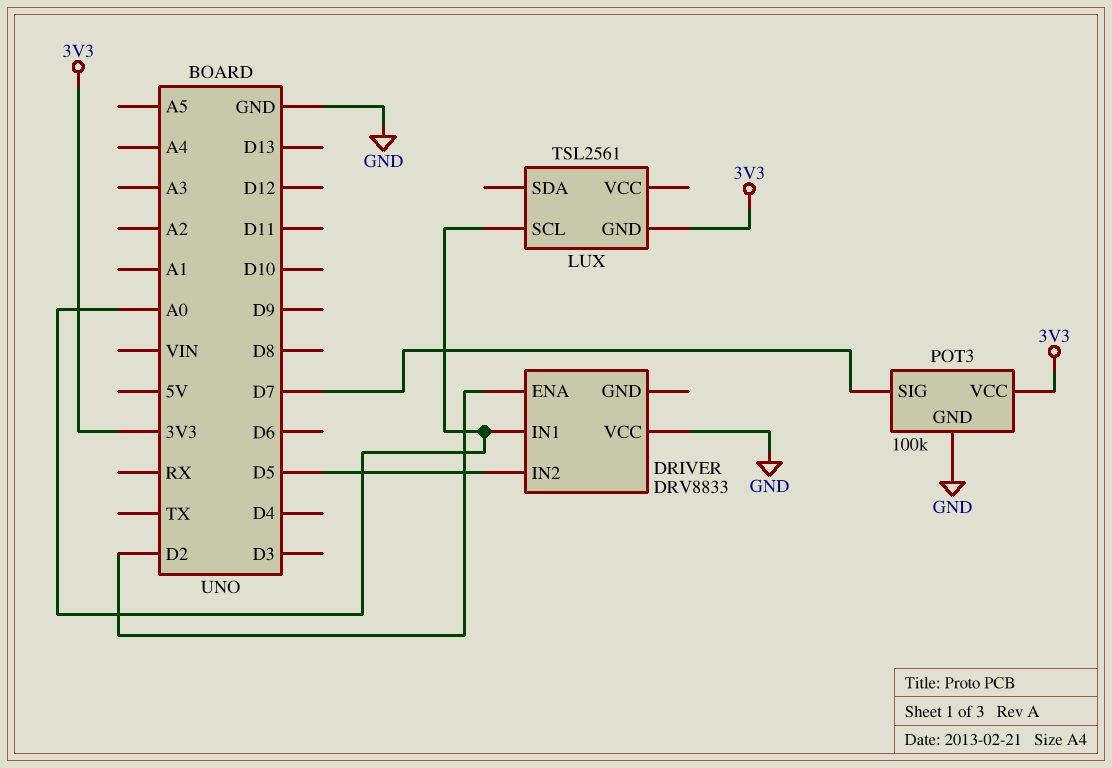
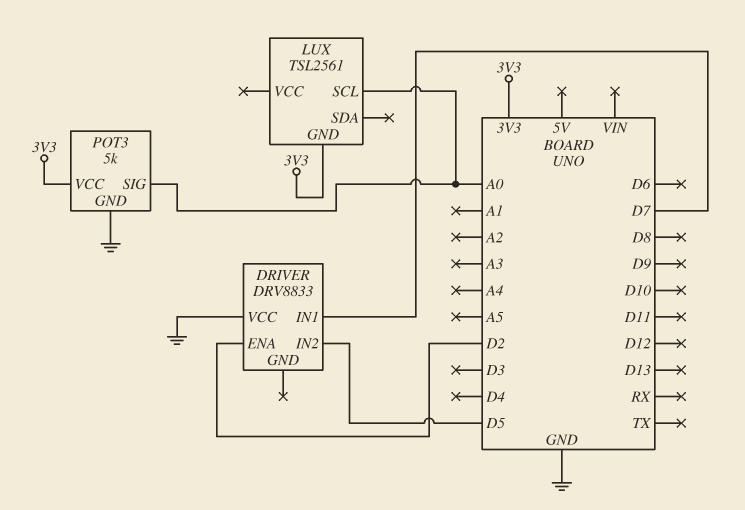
DRIVER pin IN1: A0 -> D7
POT3: 100k -> 5k
POT3 pin SIG: D7 -> A0

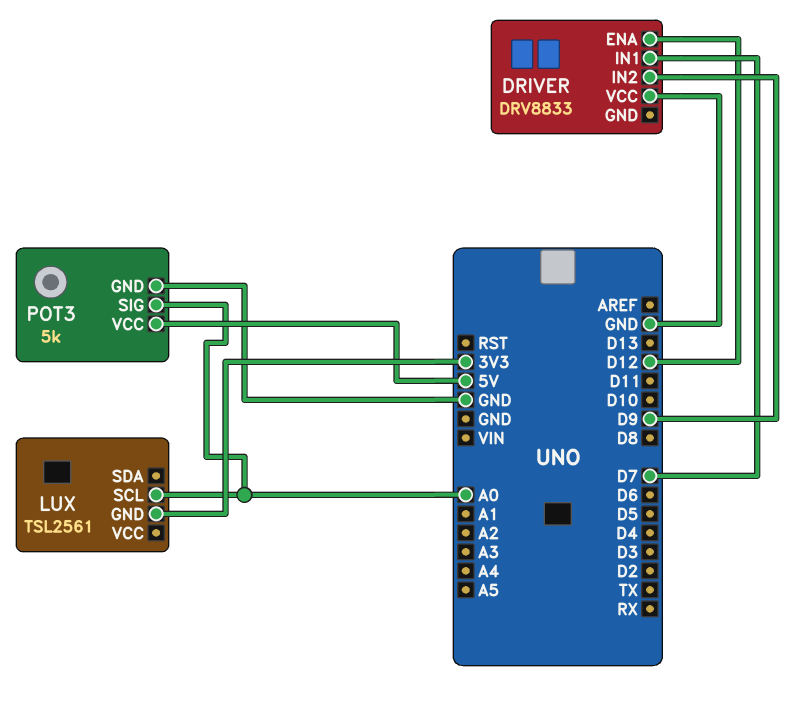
DRIVER pin ENA: D2 -> D12
DRIVER pin IN2: D5 -> D9
POT3 pin VCC: 3V3 -> 5V

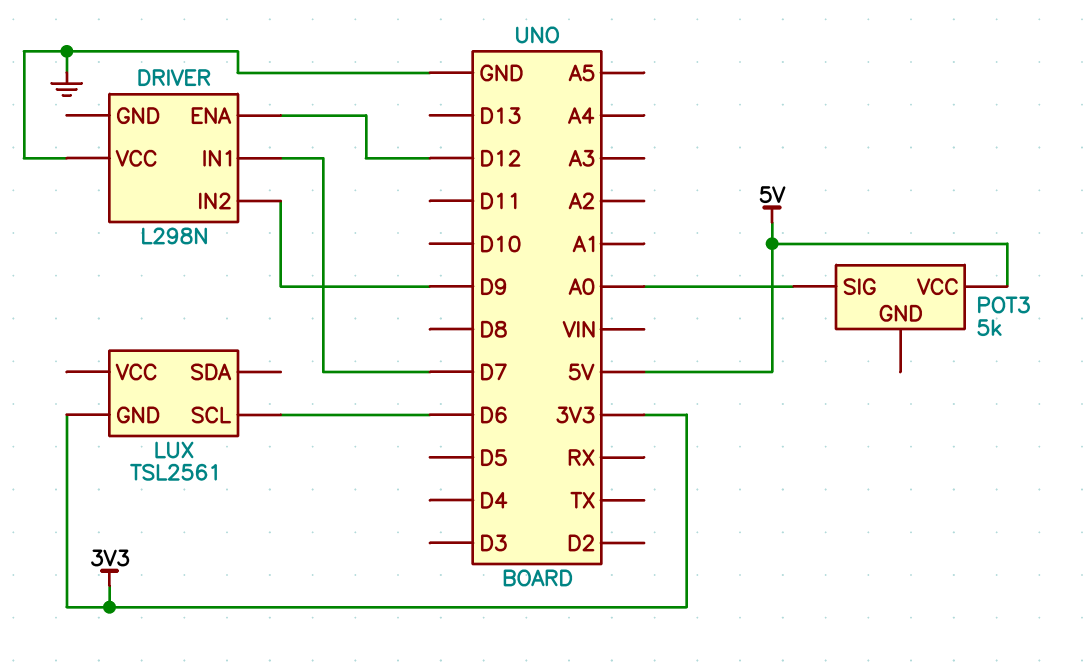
DRIVER: DRV8833 -> L298N
LUX pin SCL: A0 -> D6
POT3 pin GND: GND -> none

